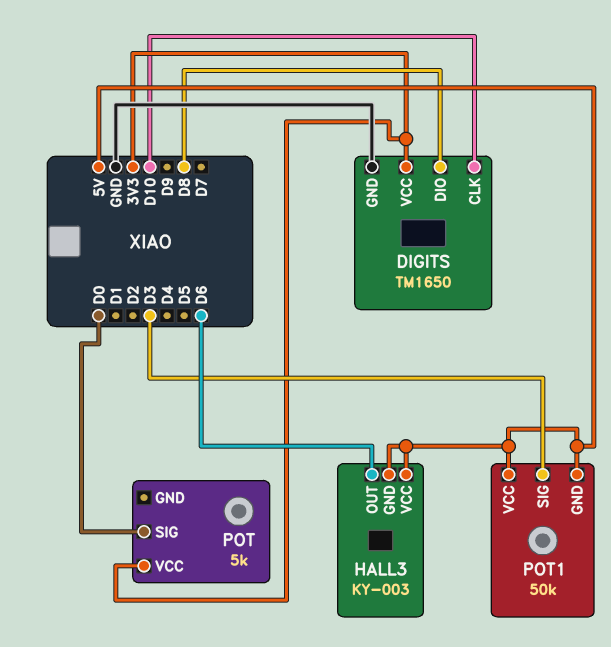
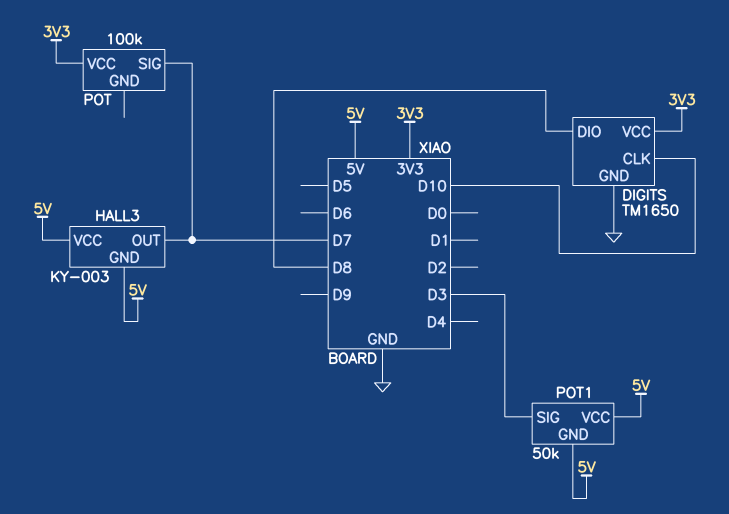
HALL3 pin OUT: D6 -> D7
POT: 5k -> 100k
POT pin SIG: D0 -> D7

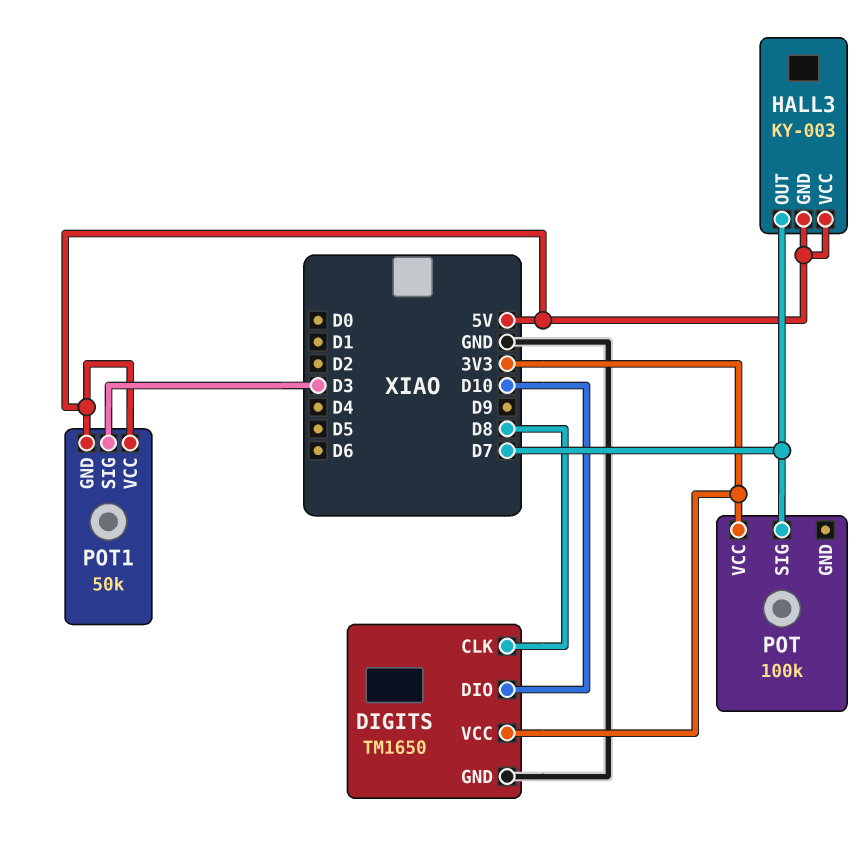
DIGITS pin CLK: D10 -> D8
DIGITS pin DIO: D8 -> D10

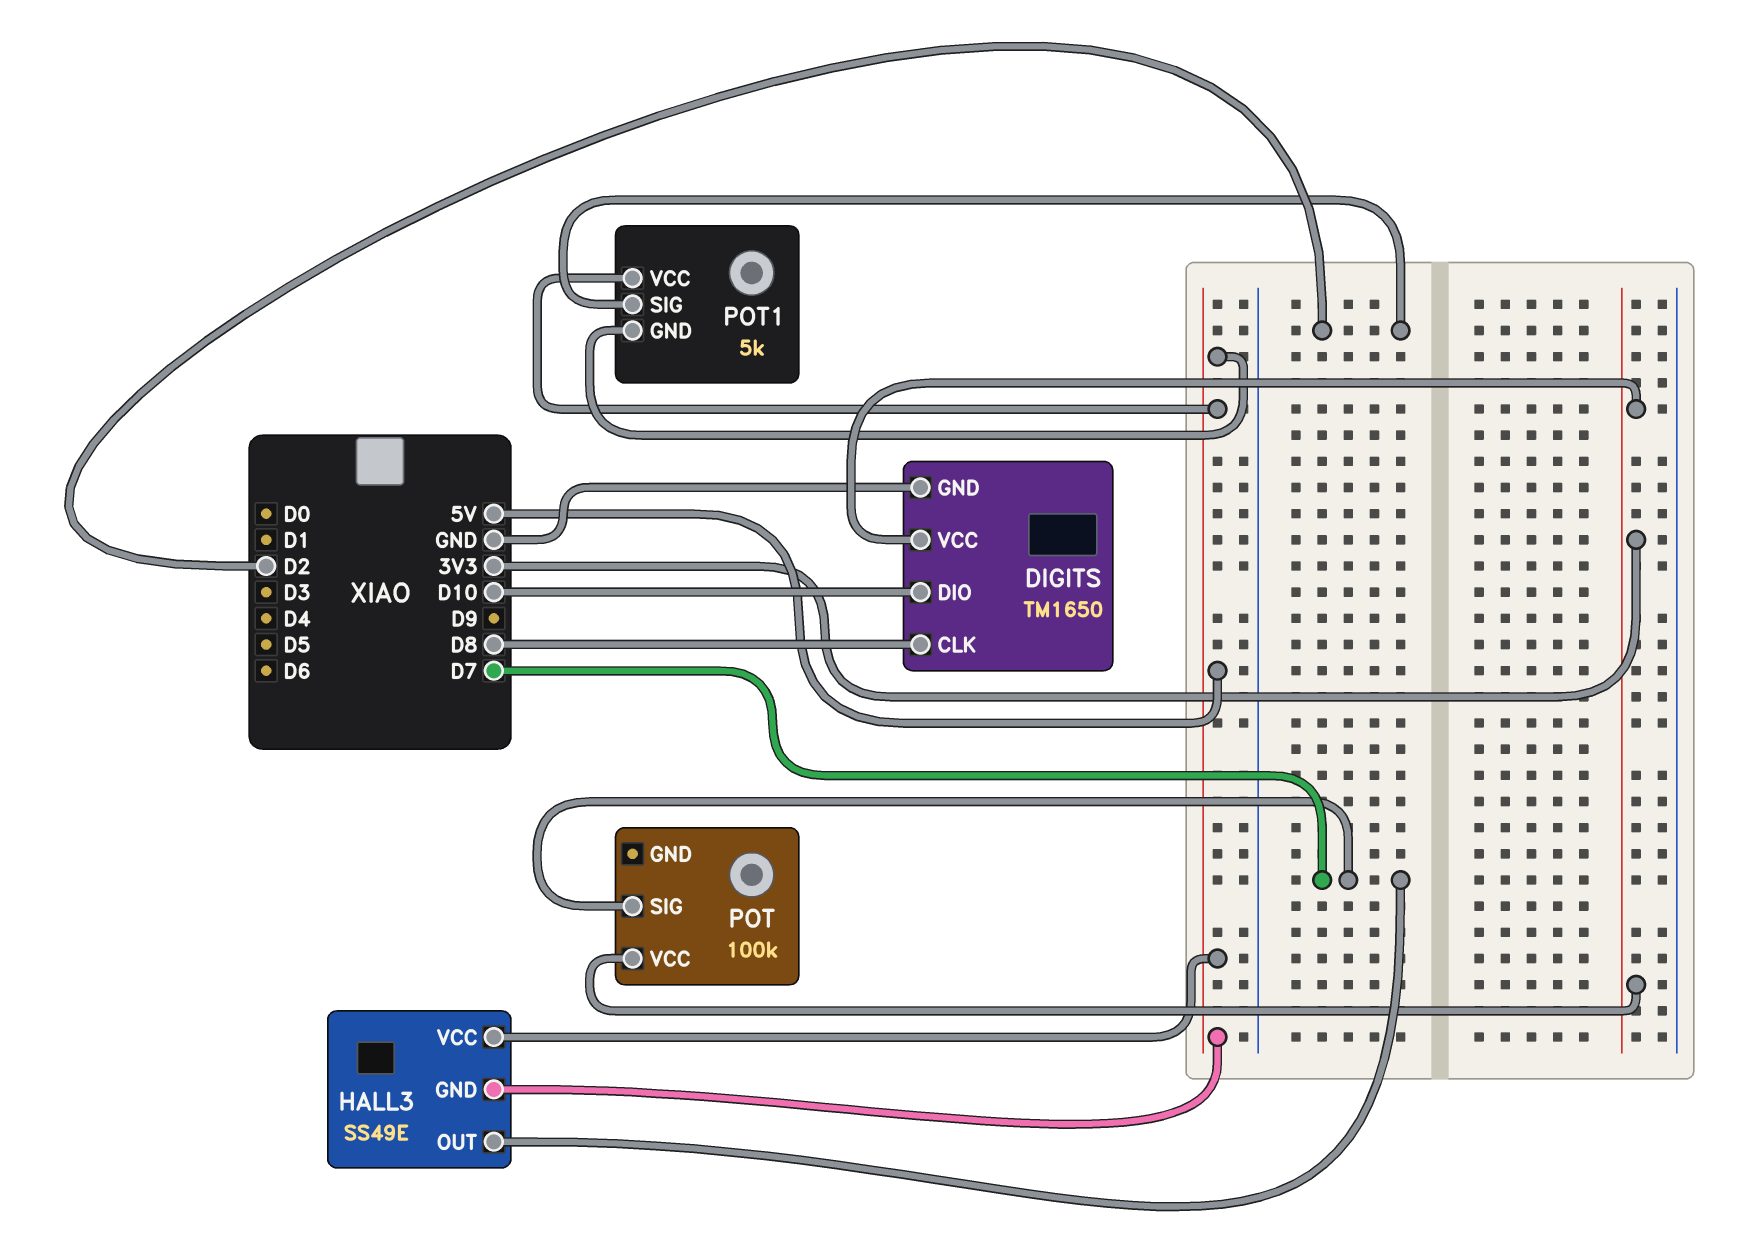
HALL3: KY-003 -> SS49E
POT1: 50k -> 5k
POT1 pin SIG: D3 -> D2

